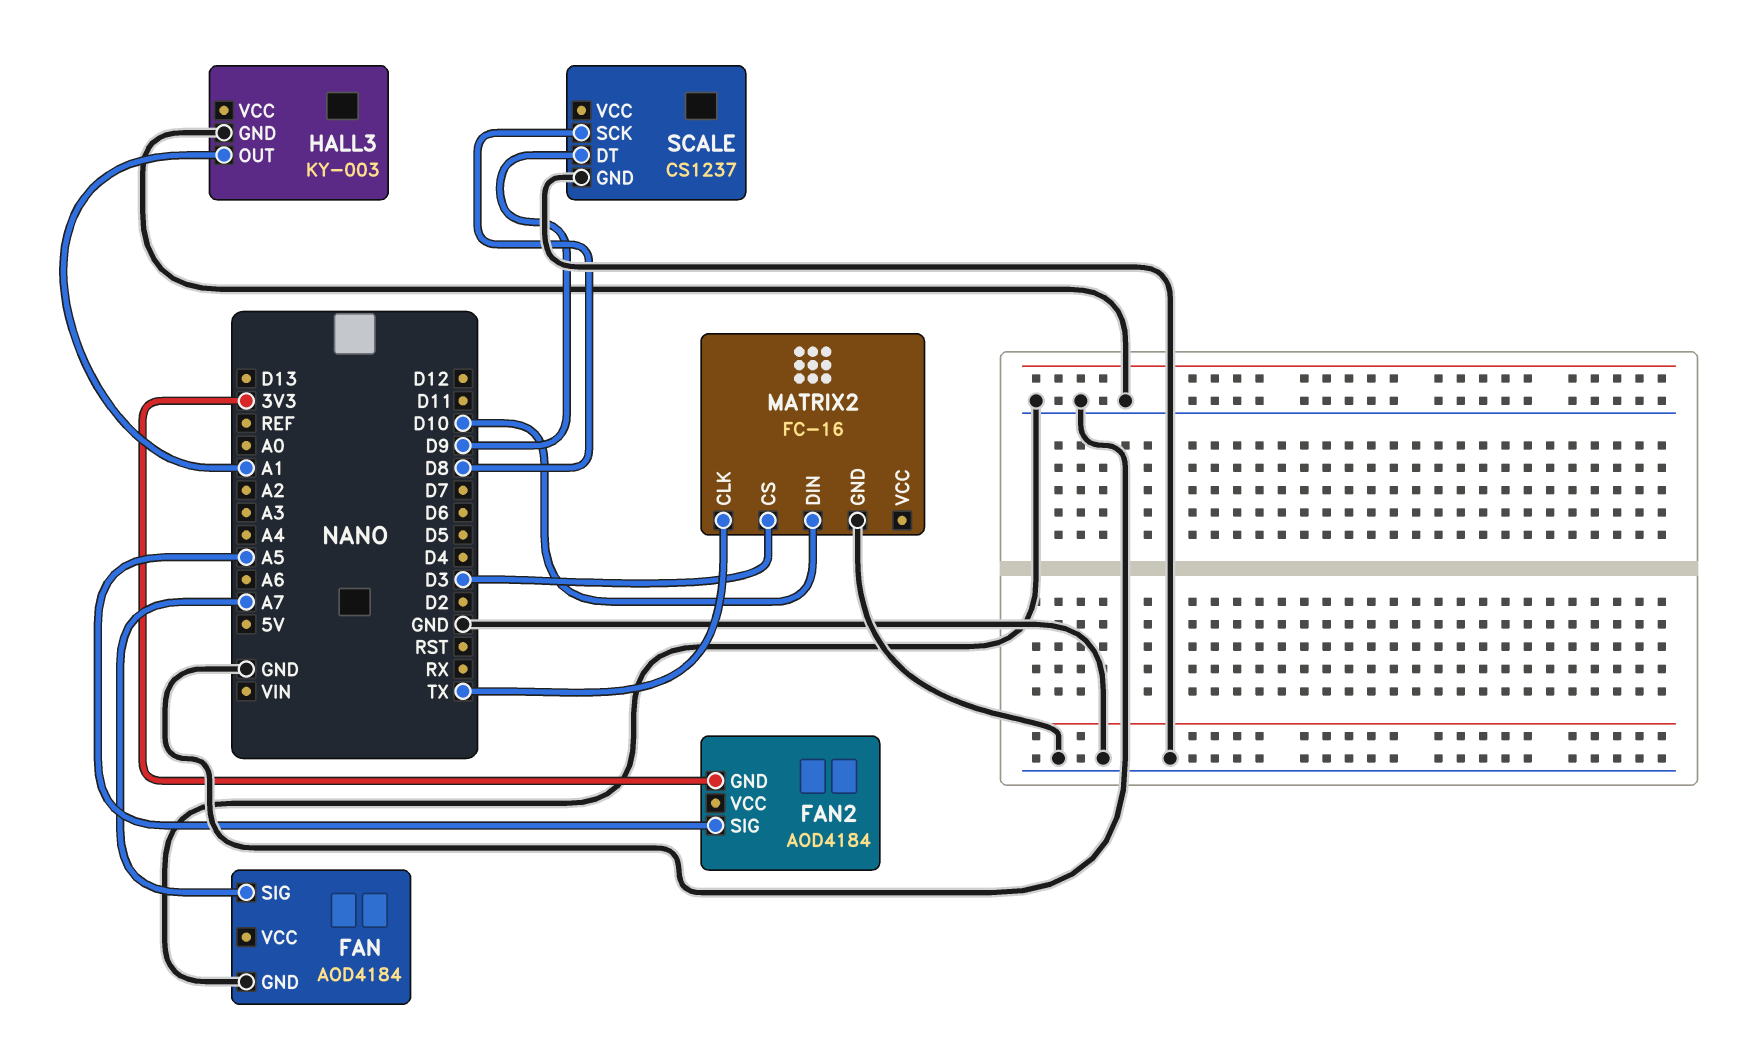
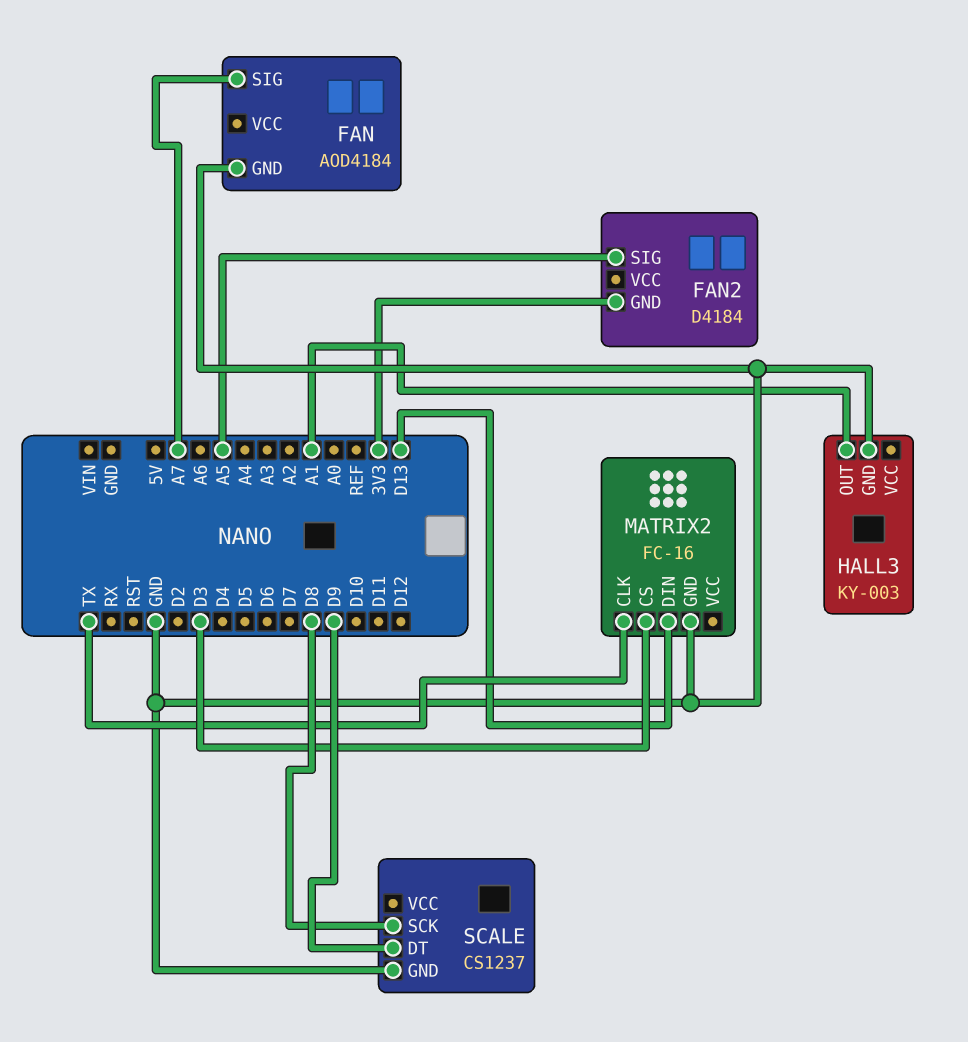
FAN2: AOD4184 -> D4184
MATRIX2 pin DIN: D10 -> D13

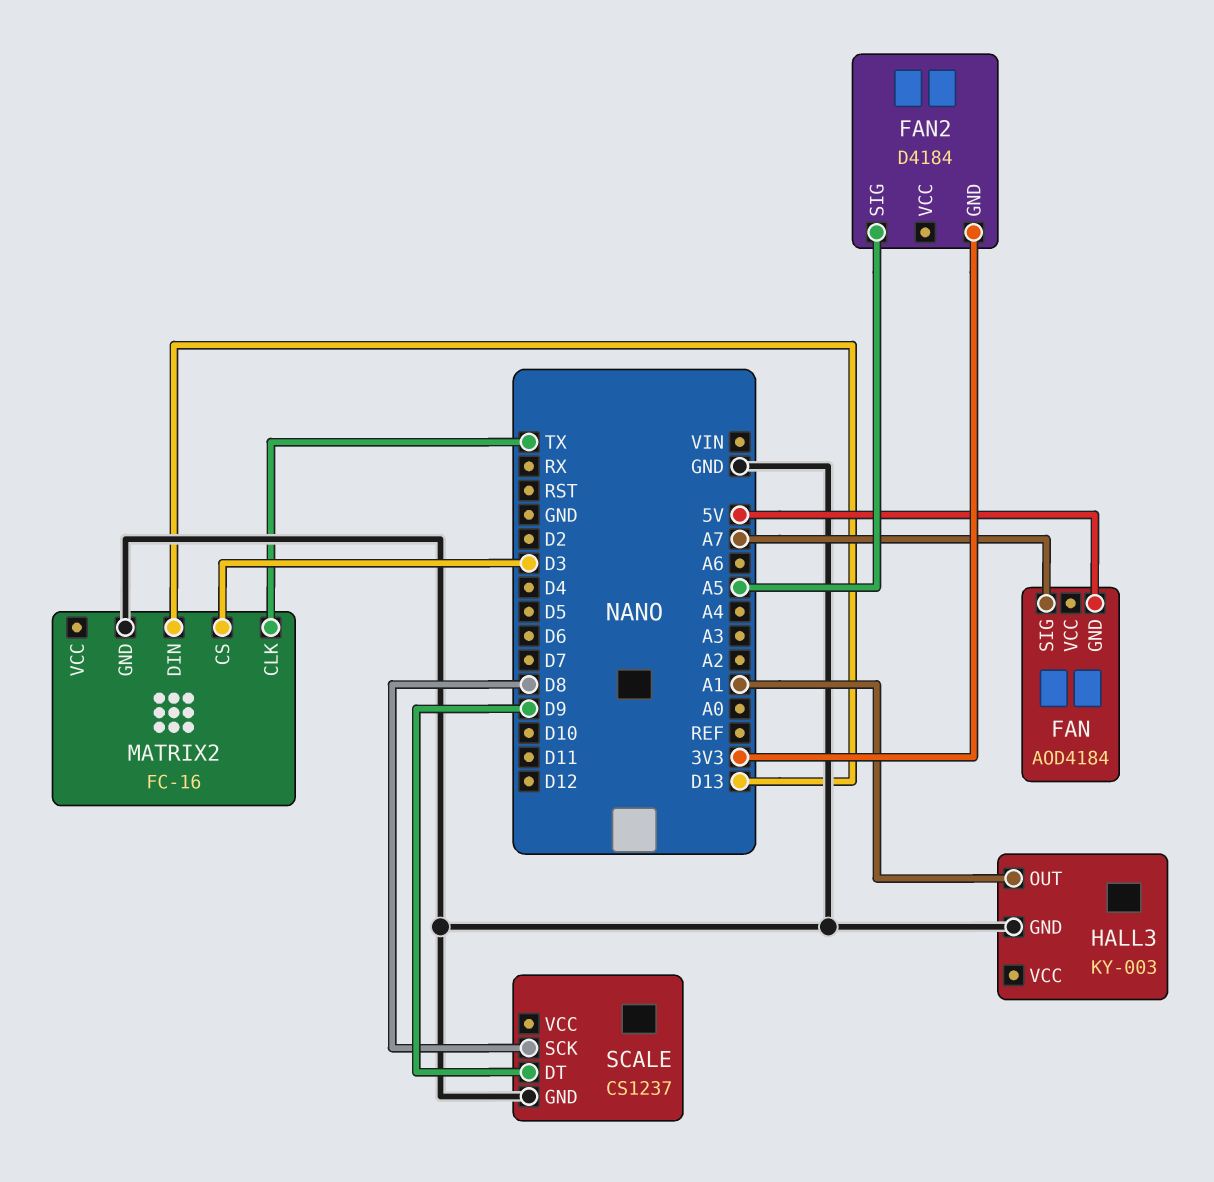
FAN pin GND: GND -> 5V

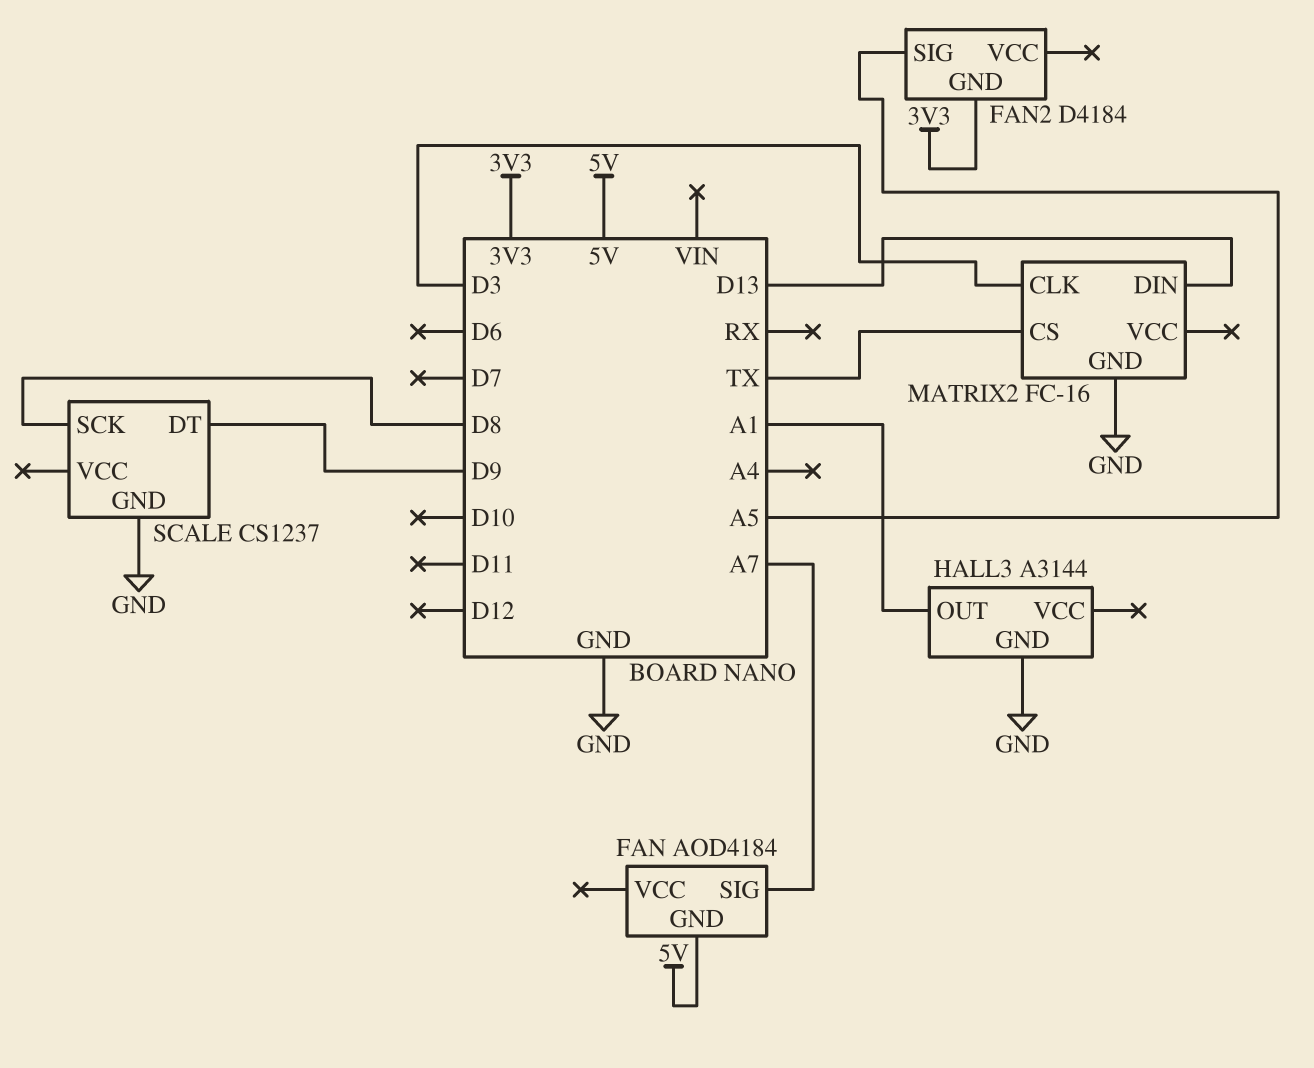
HALL3: KY-003 -> A3144
MATRIX2 pin CLK: TX -> D3
MATRIX2 pin CS: D3 -> TX

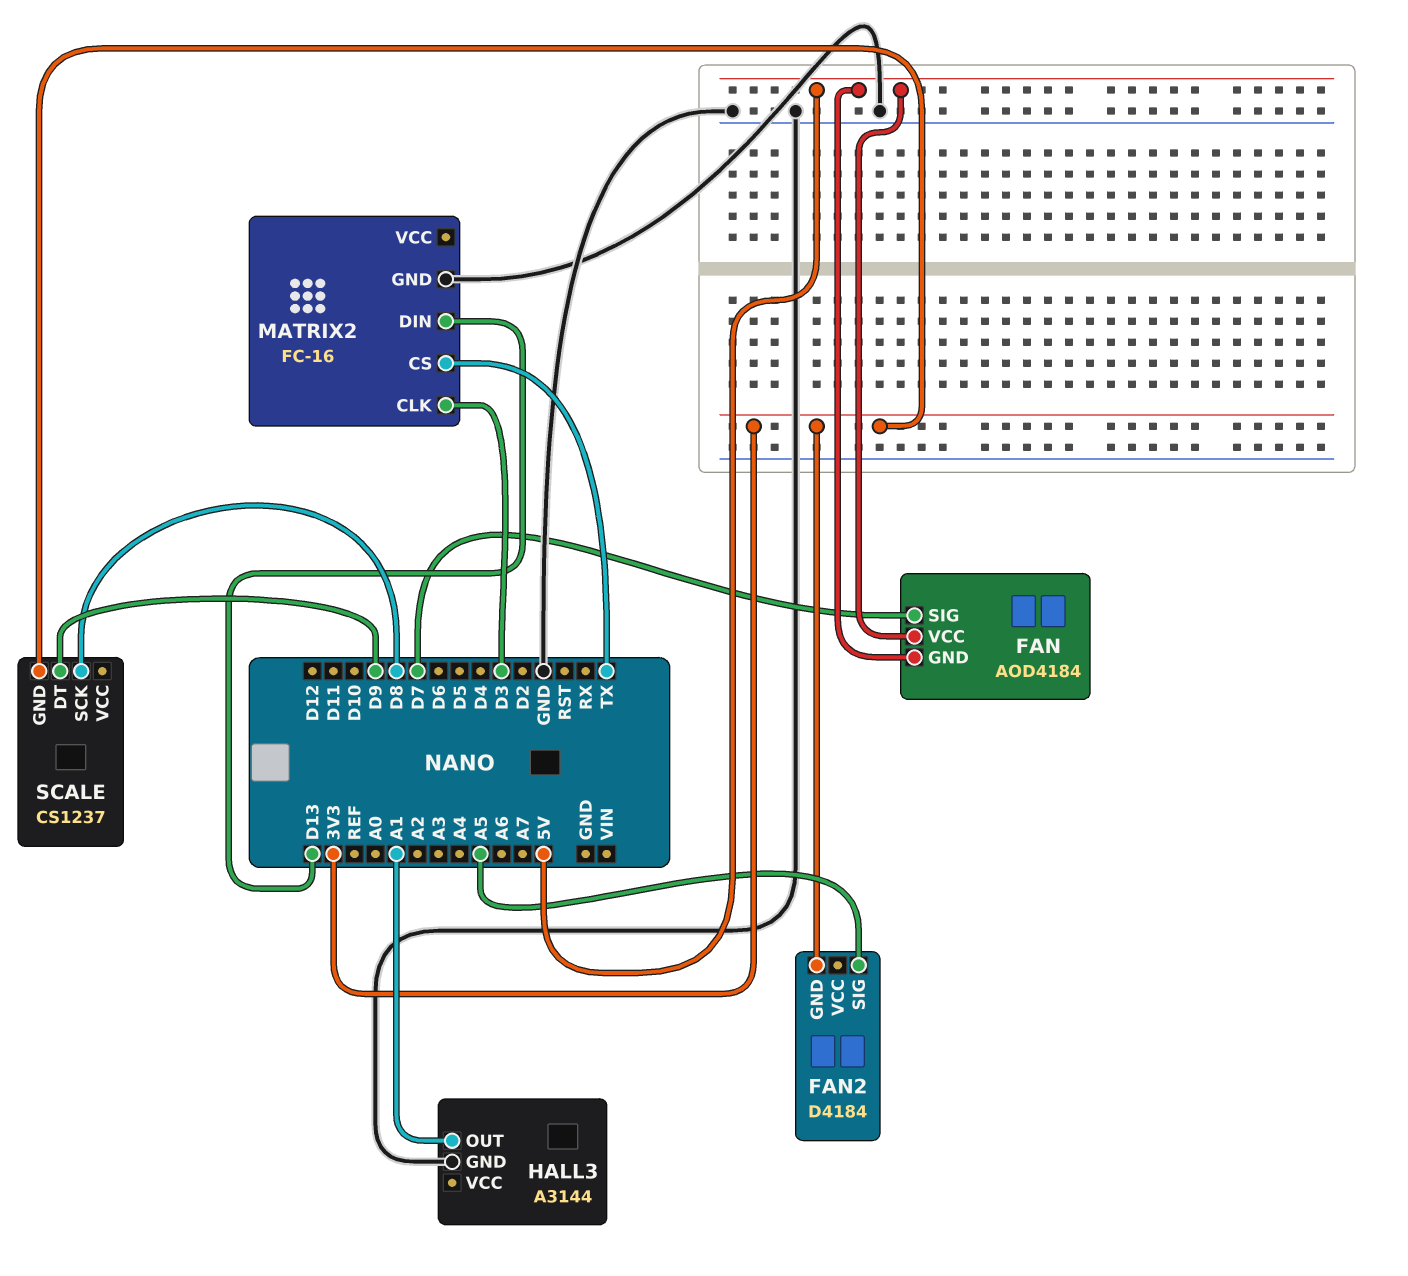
FAN pin SIG: A7 -> D7
FAN pin VCC: none -> 5V
SCALE pin GND: GND -> 3V3

